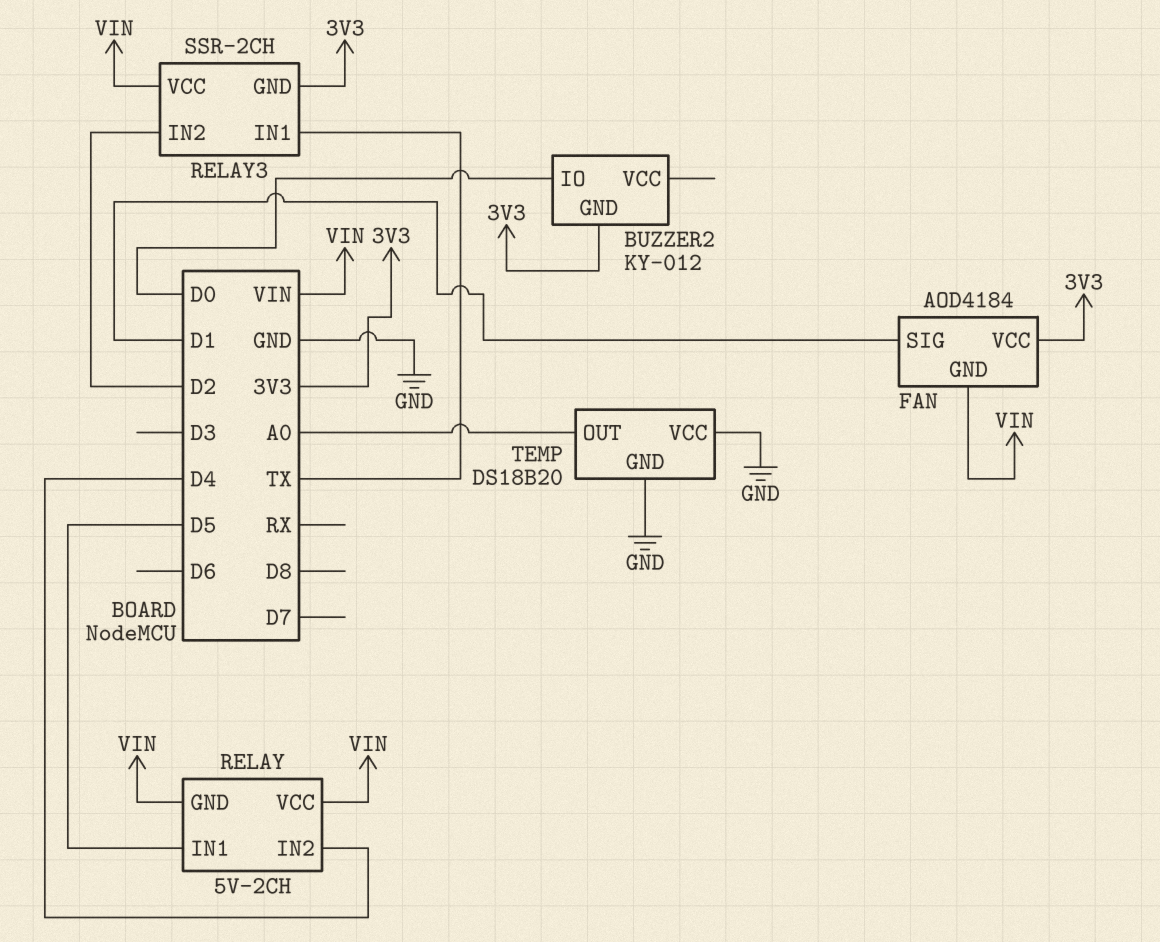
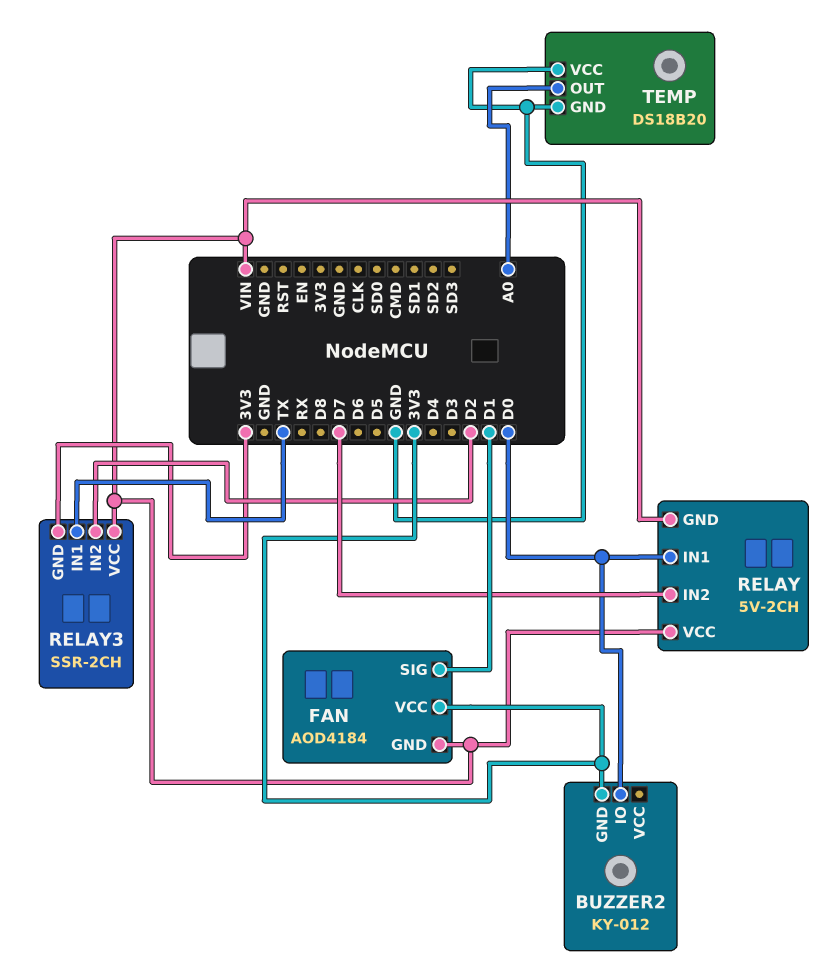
RELAY pin IN1: D5 -> D0
RELAY pin IN2: D4 -> D7

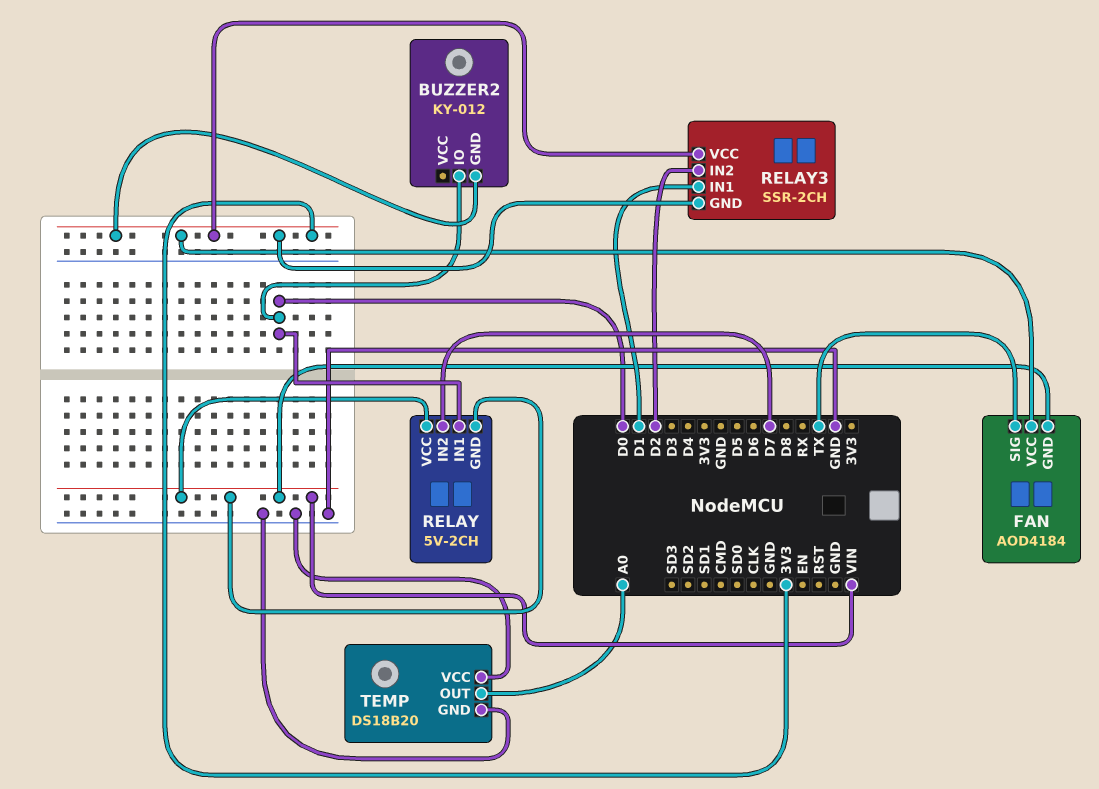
FAN pin SIG: D1 -> TX
RELAY3 pin IN1: TX -> D1
RELAY3 pin VCC: VIN -> 3V3

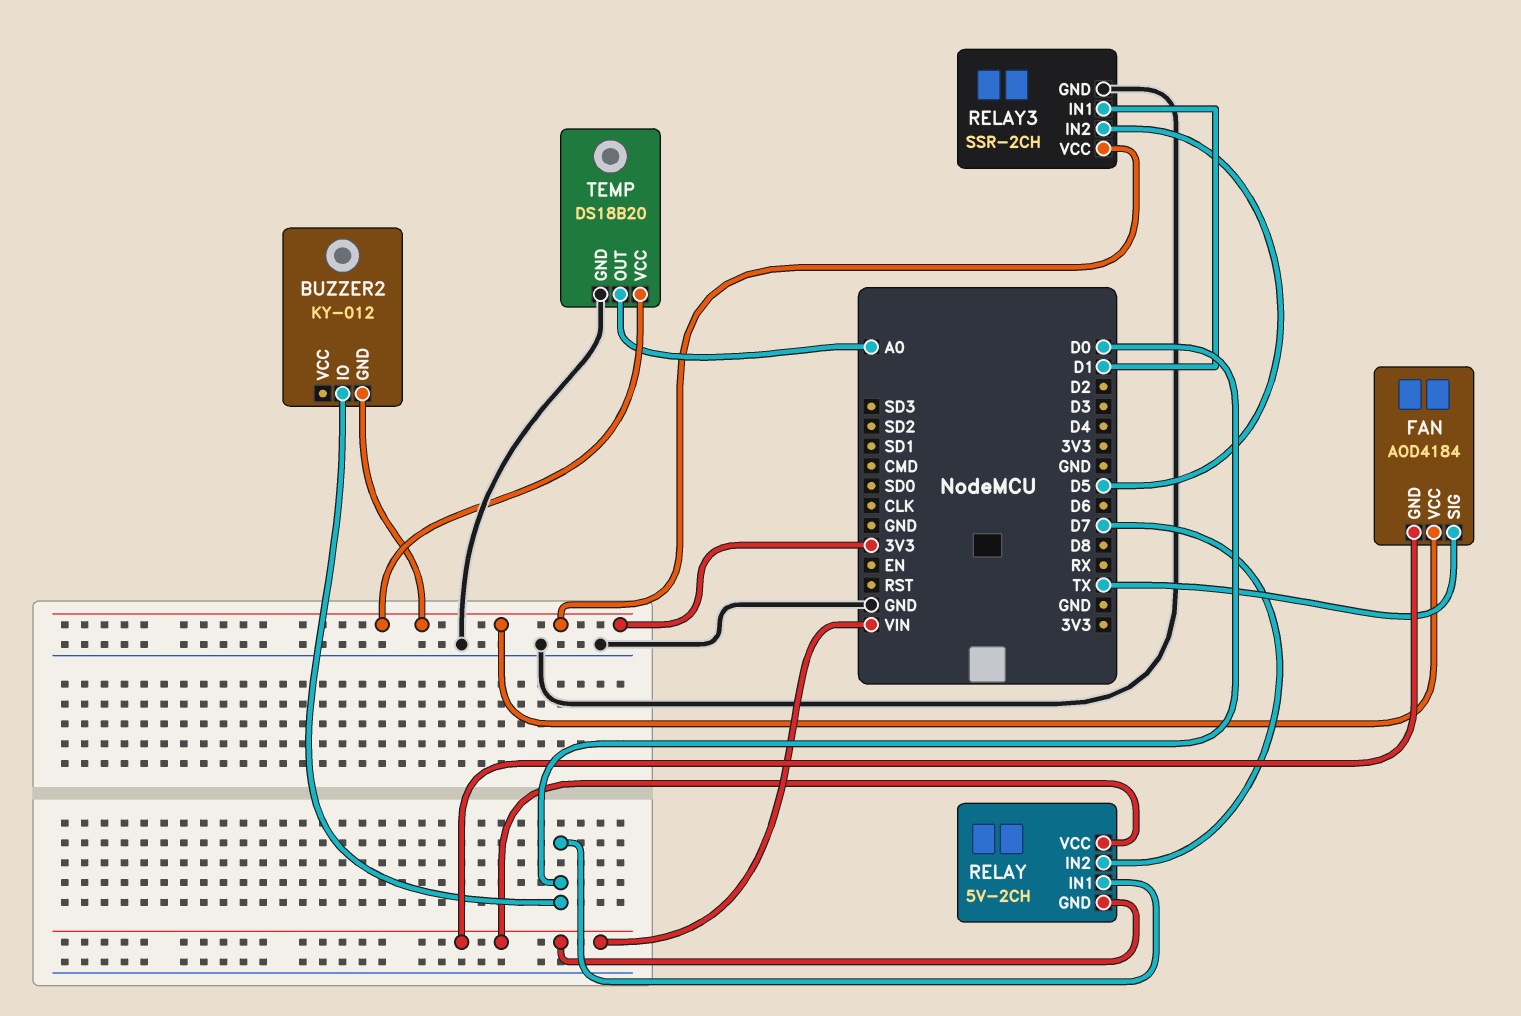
RELAY3 pin GND: 3V3 -> GND
RELAY3 pin IN2: D2 -> D5
TEMP pin VCC: GND -> 3V3

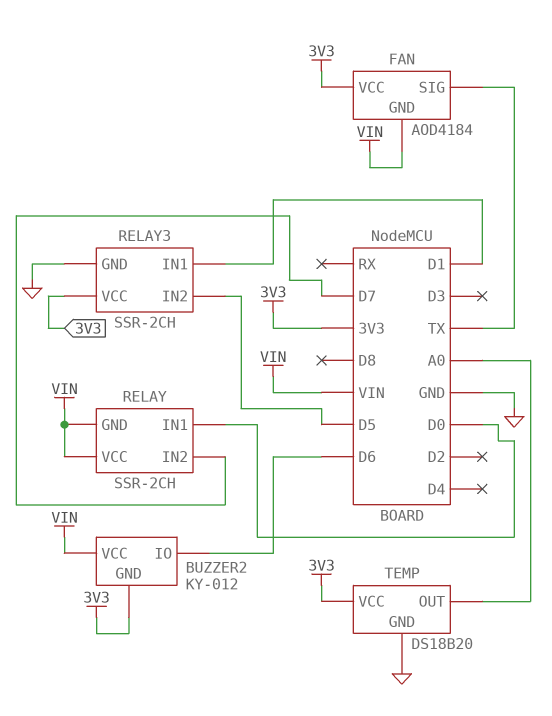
BUZZER2 pin IO: D0 -> D6
BUZZER2 pin VCC: none -> VIN
RELAY: 5V-2CH -> SSR-2CH

